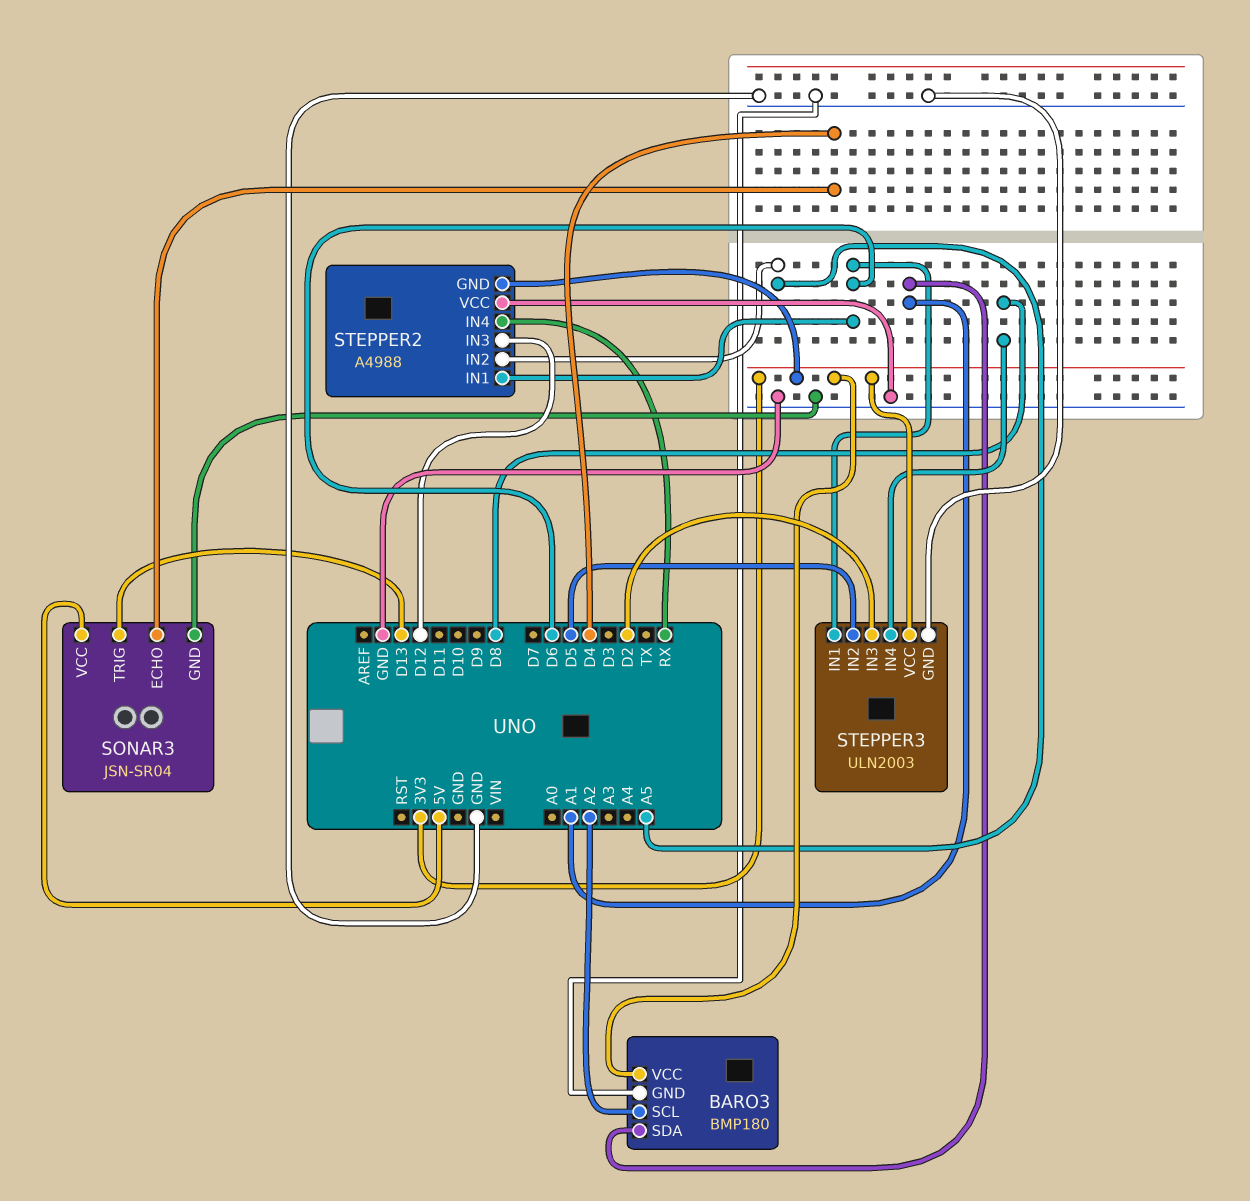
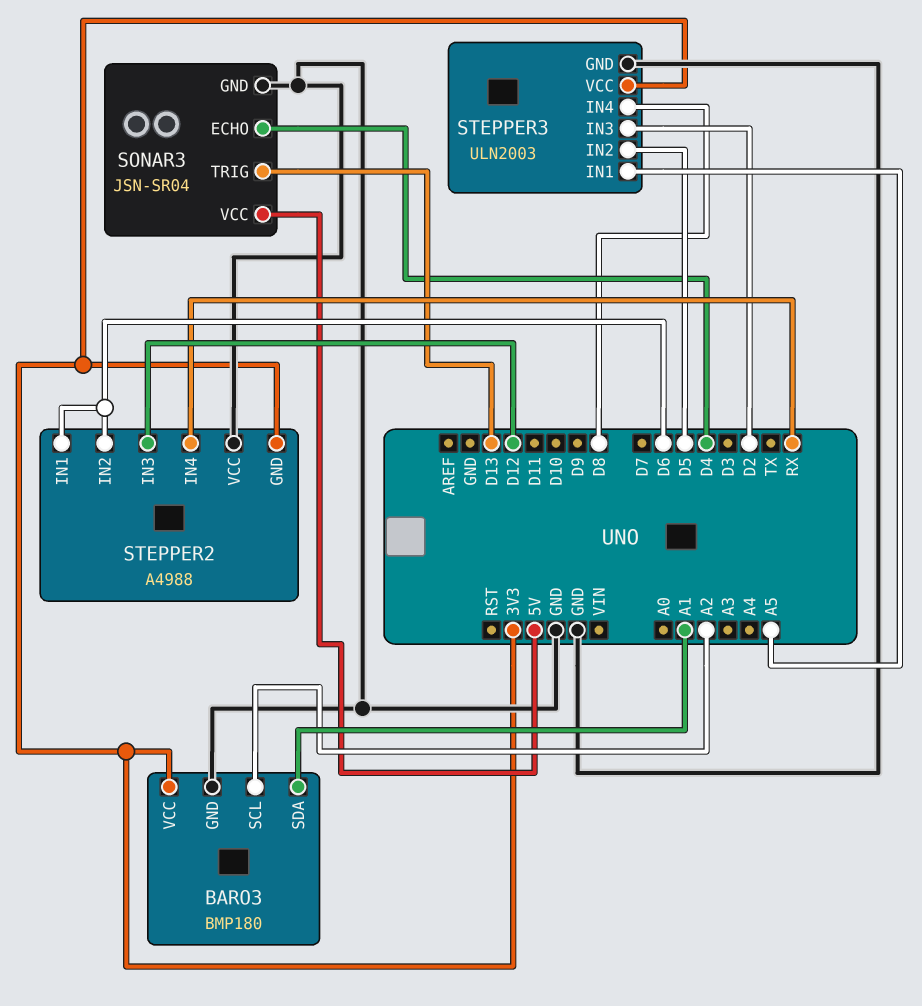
STEPPER2 pin IN2: A5 -> D6
STEPPER3 pin IN1: D6 -> A5

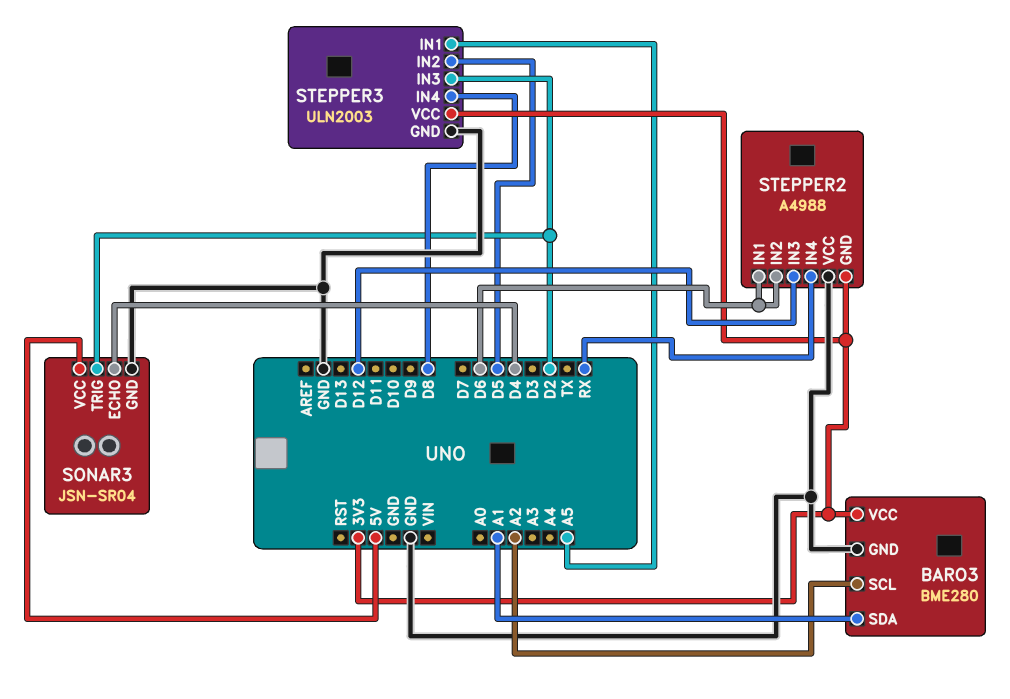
BARO3: BMP180 -> BME280
SONAR3 pin TRIG: D13 -> D2

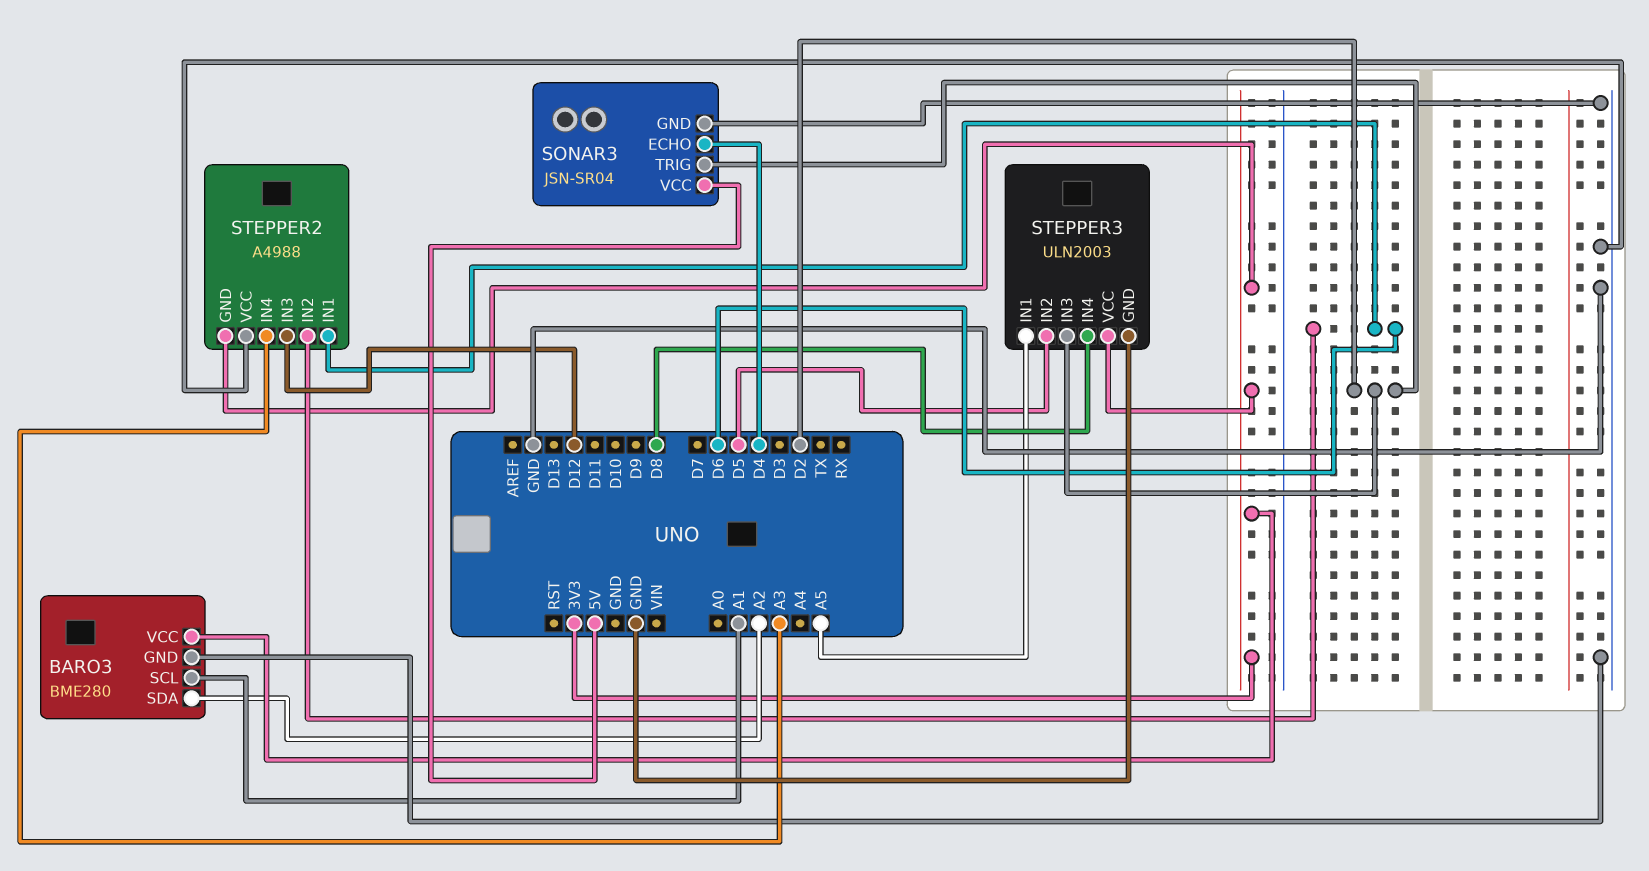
BARO3 pin SCL: A2 -> A1
BARO3 pin SDA: A1 -> A2
STEPPER2 pin IN4: RX -> A3

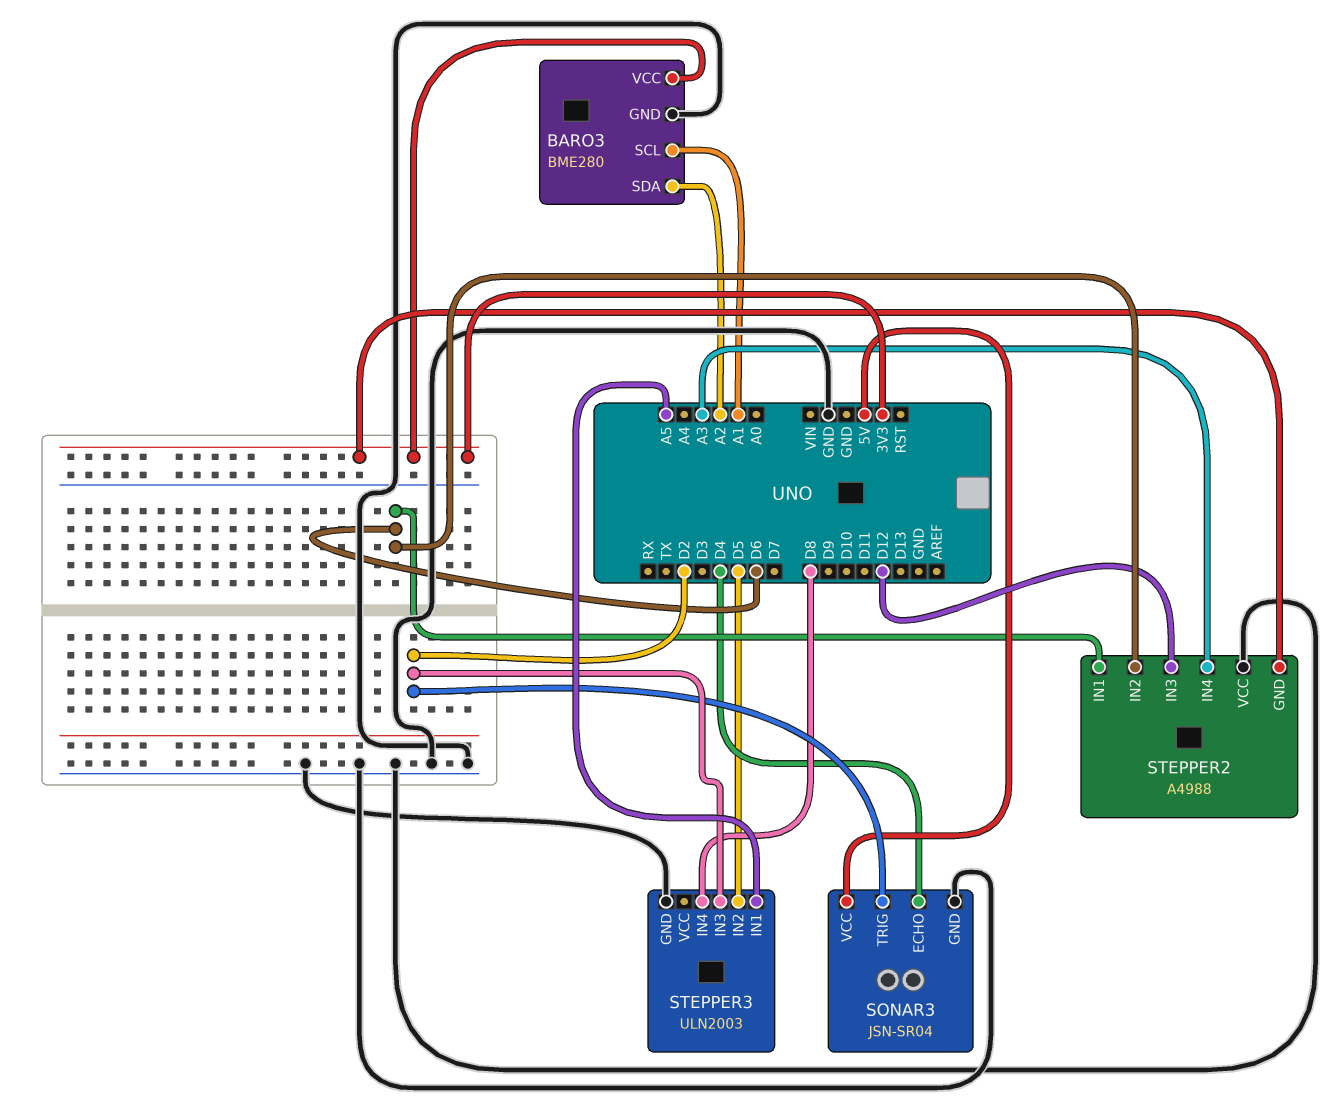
STEPPER3 pin VCC: 3V3 -> none

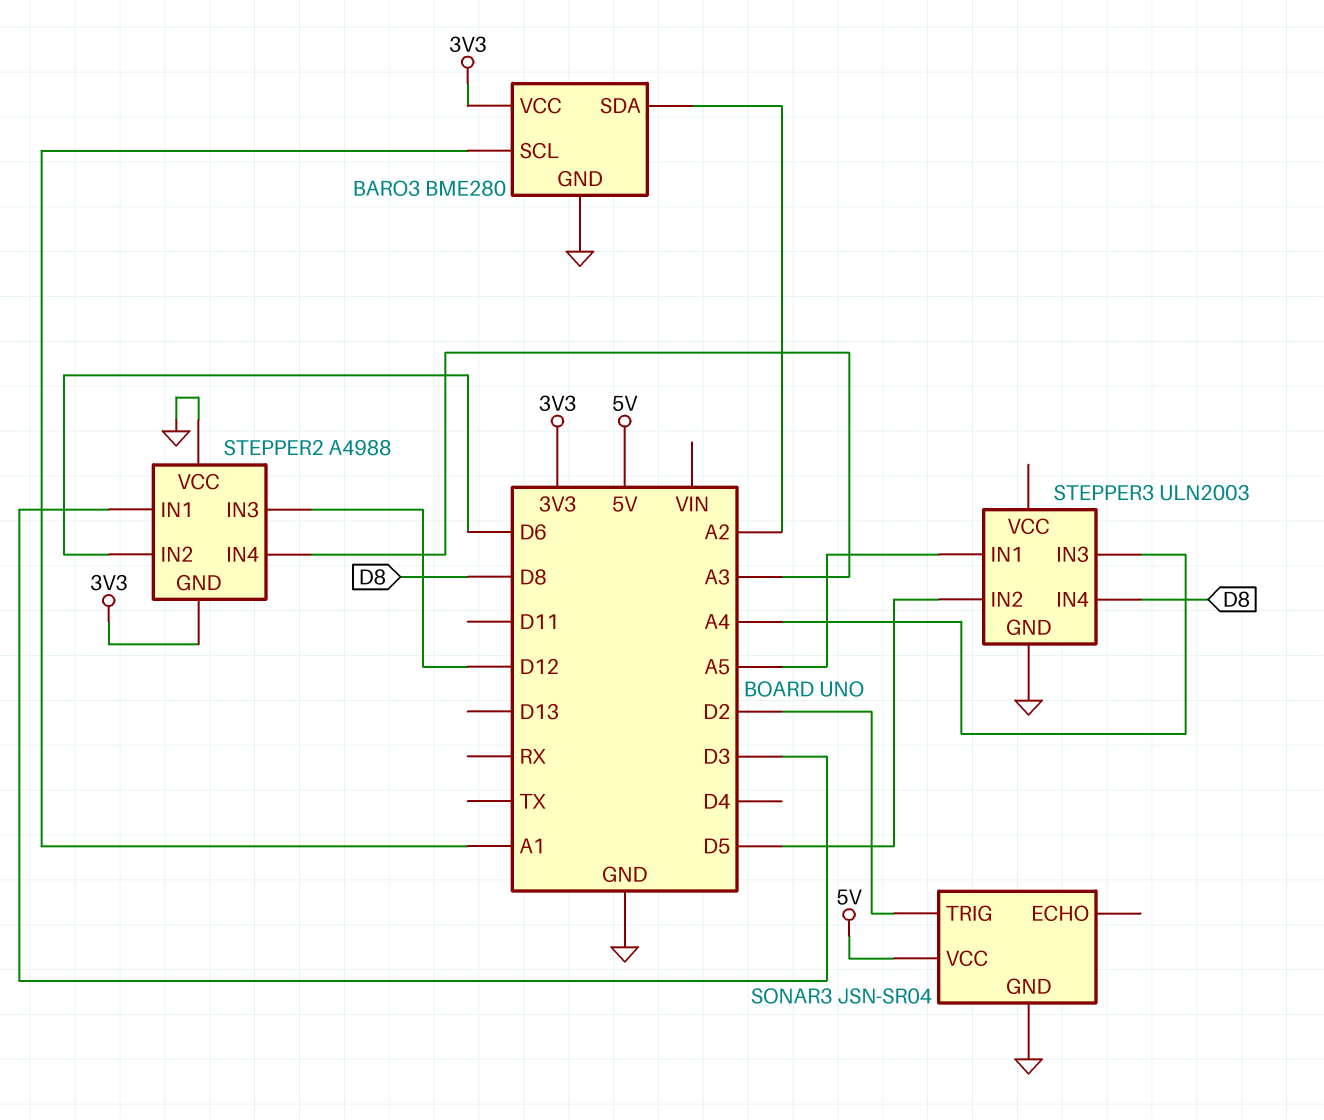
SONAR3 pin ECHO: D4 -> none
STEPPER2 pin IN1: D6 -> D3
STEPPER3 pin IN3: D2 -> A4

